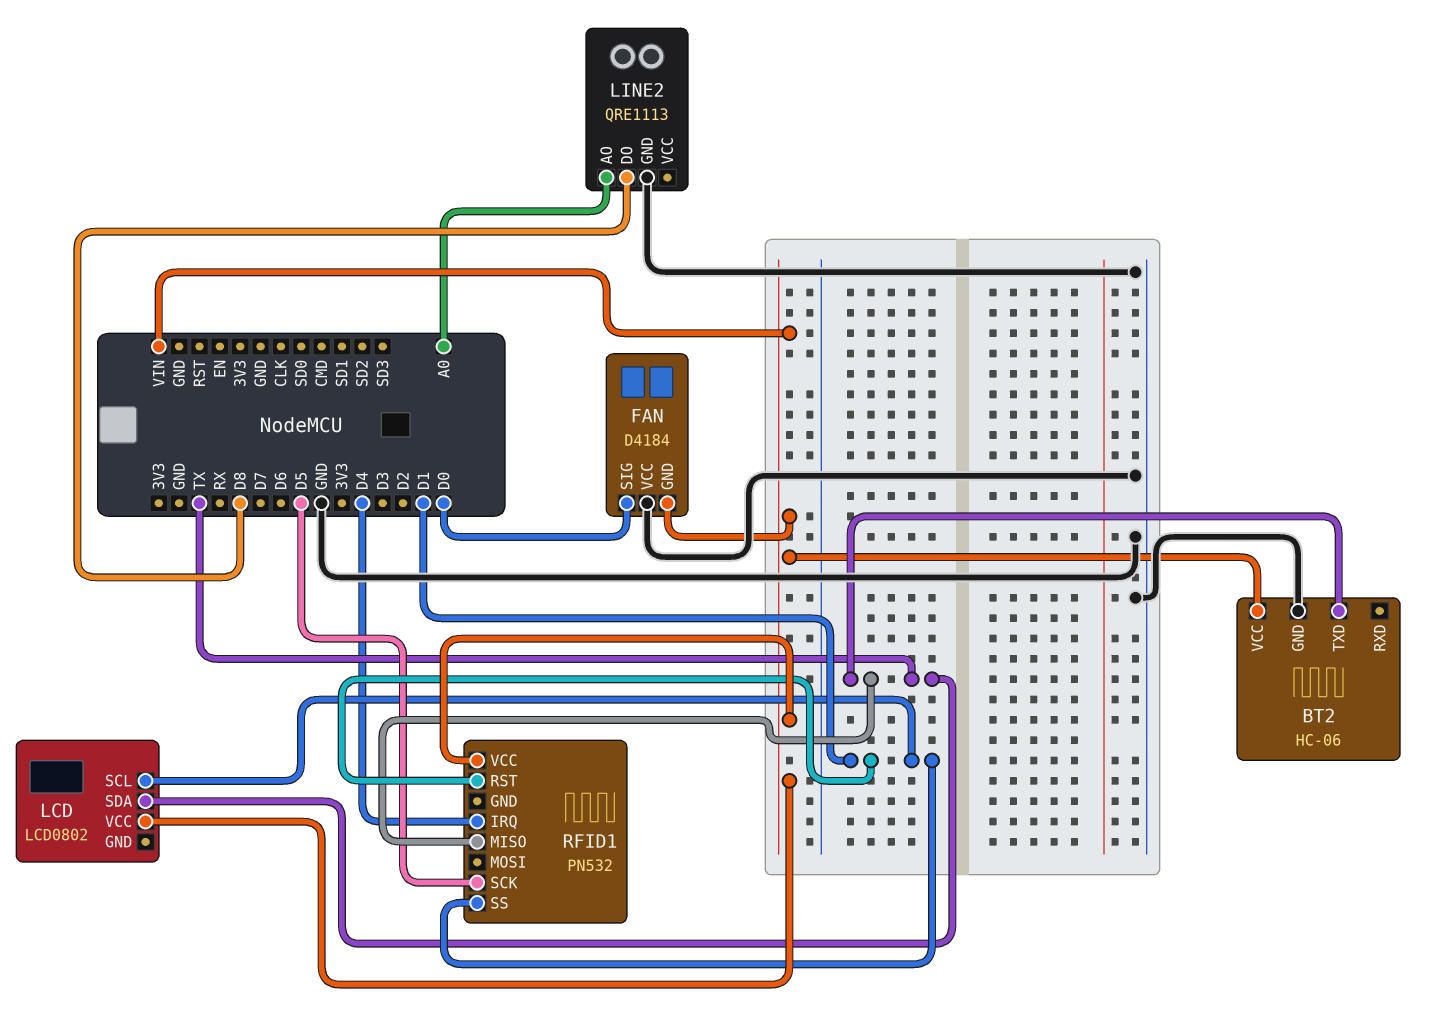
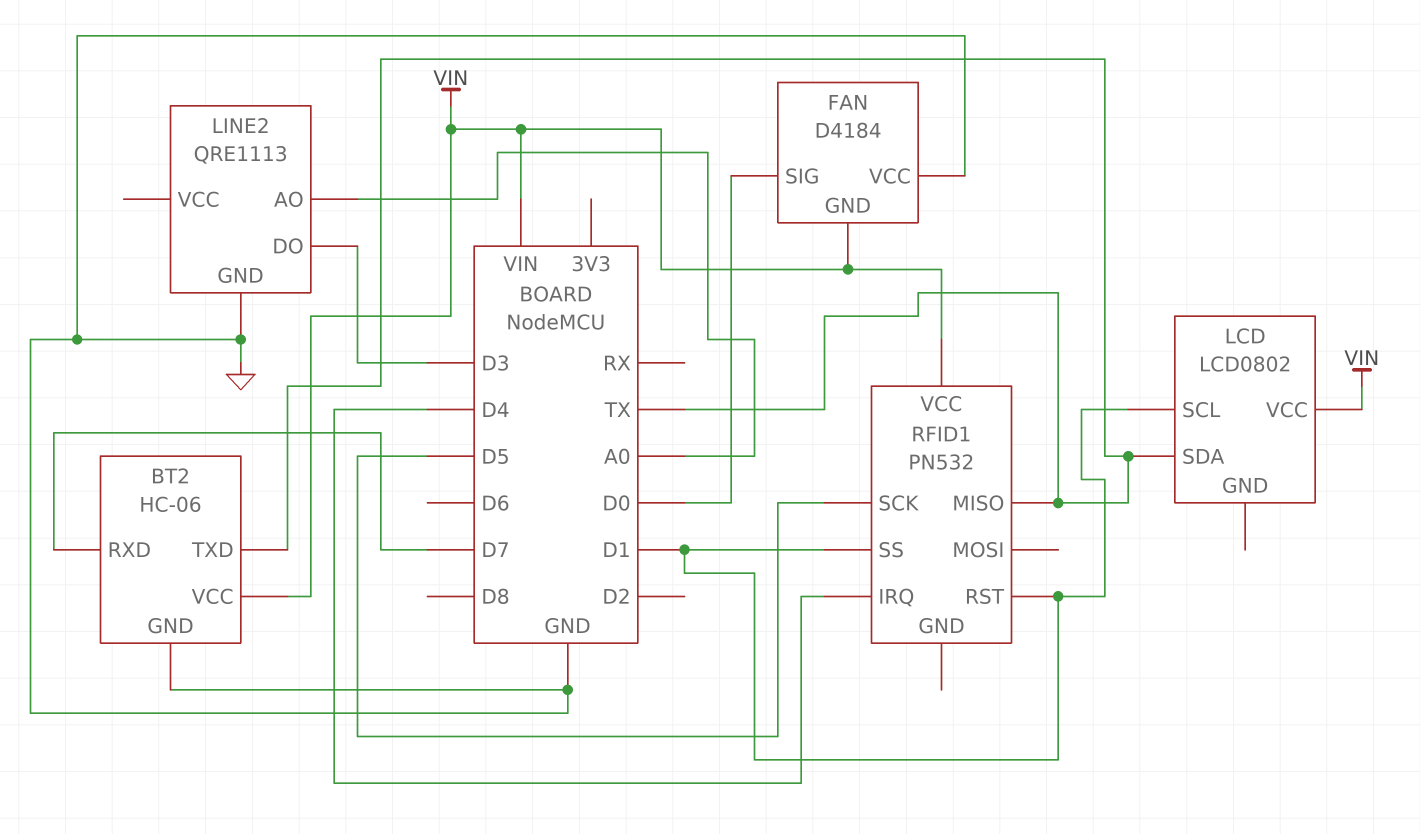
BT2 pin RXD: none -> D7
LINE2 pin DO: D8 -> D3

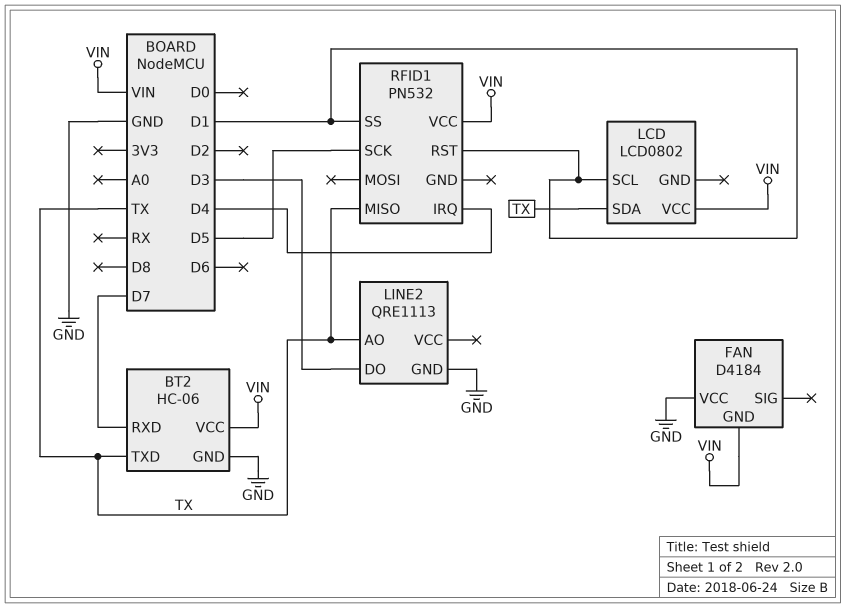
FAN pin SIG: D0 -> none
LINE2 pin AO: A0 -> TX

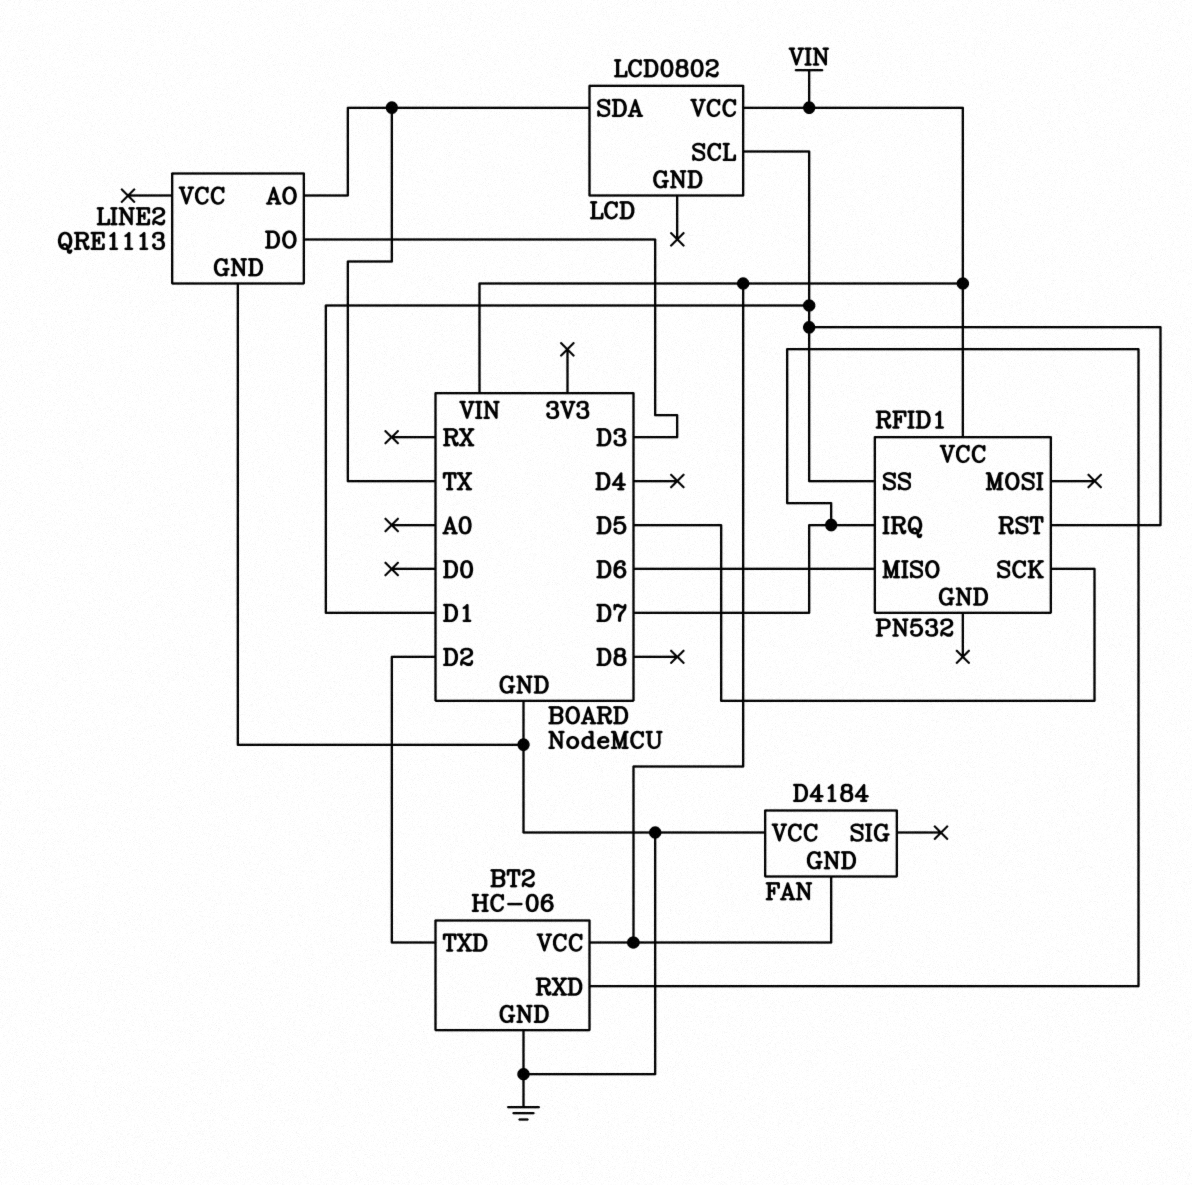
BT2 pin TXD: TX -> D2
RFID1 pin IRQ: D4 -> D7
RFID1 pin MISO: TX -> D6

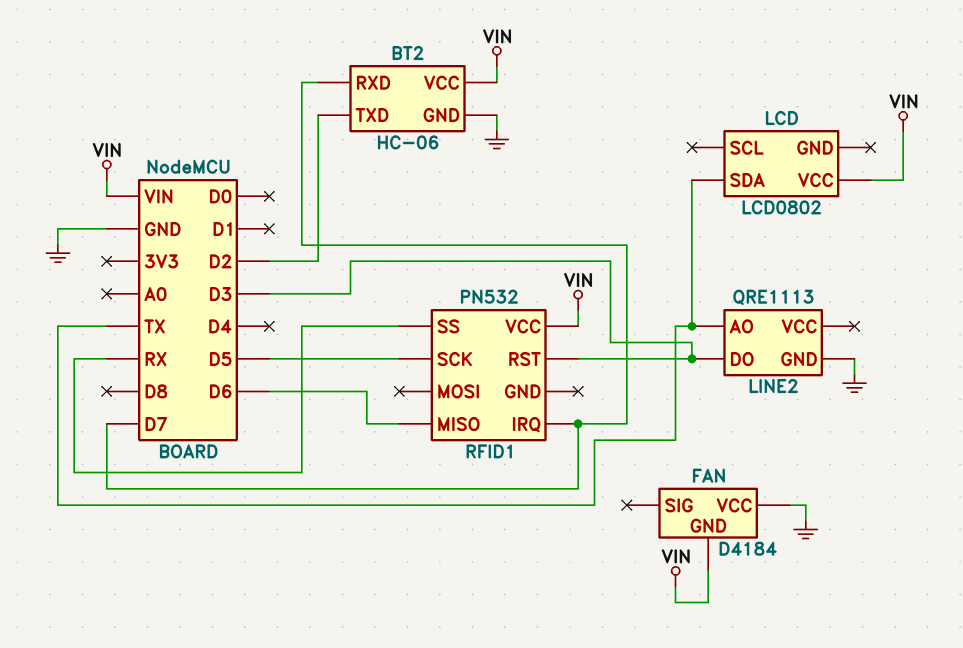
LCD pin SCL: D1 -> none
RFID1 pin RST: D1 -> D3
RFID1 pin SS: D1 -> RX

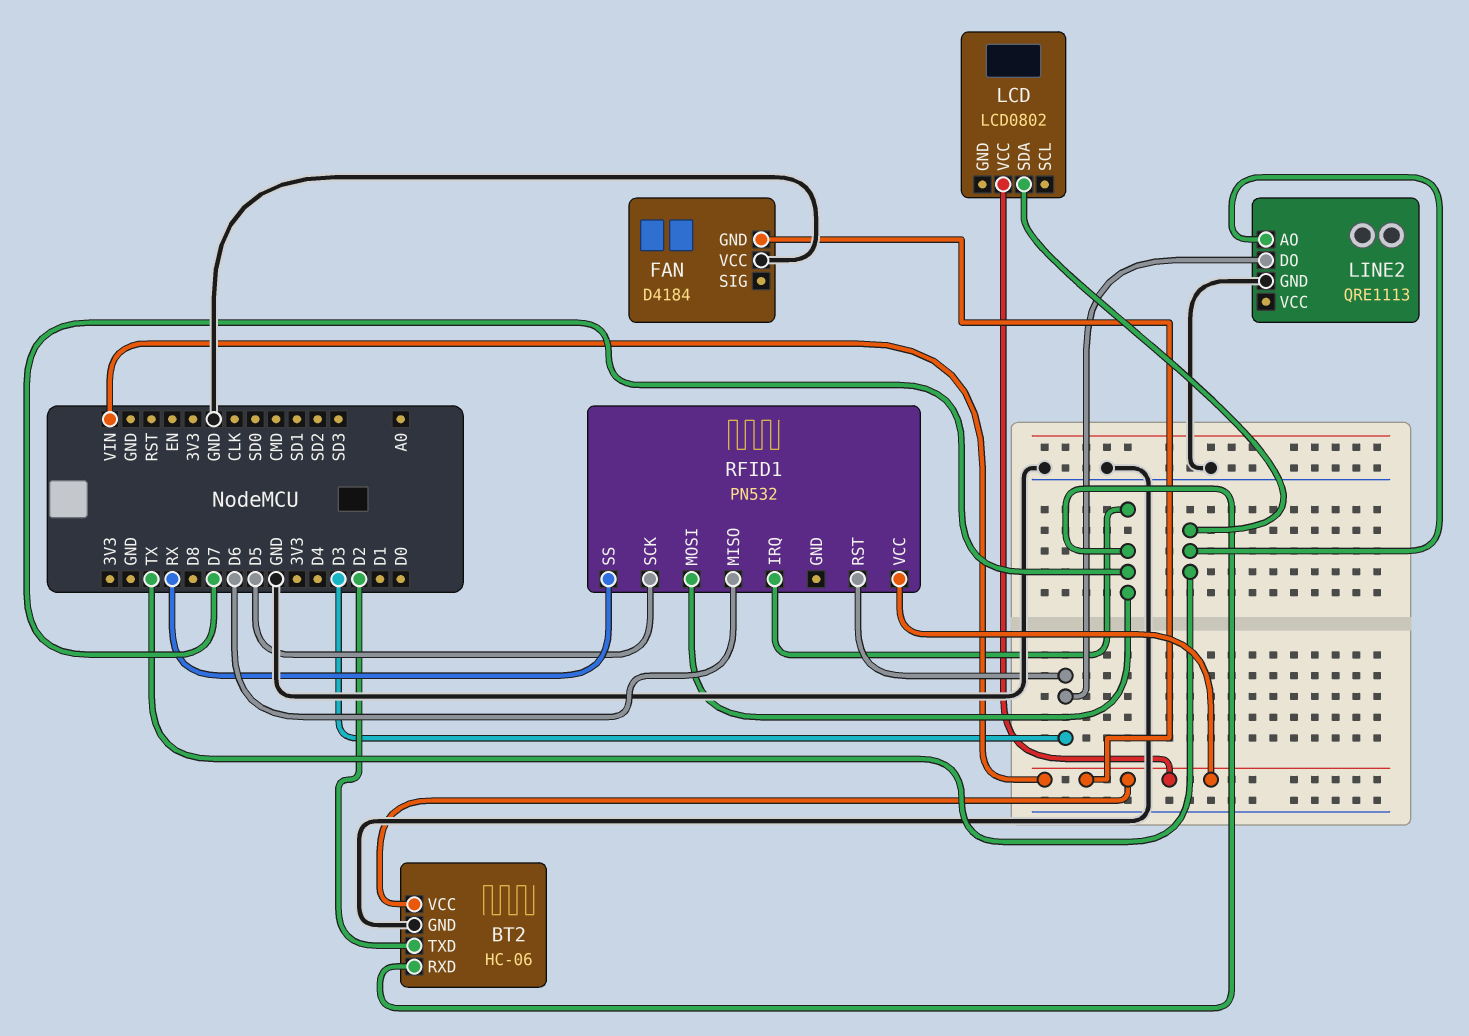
RFID1 pin MOSI: none -> D7

